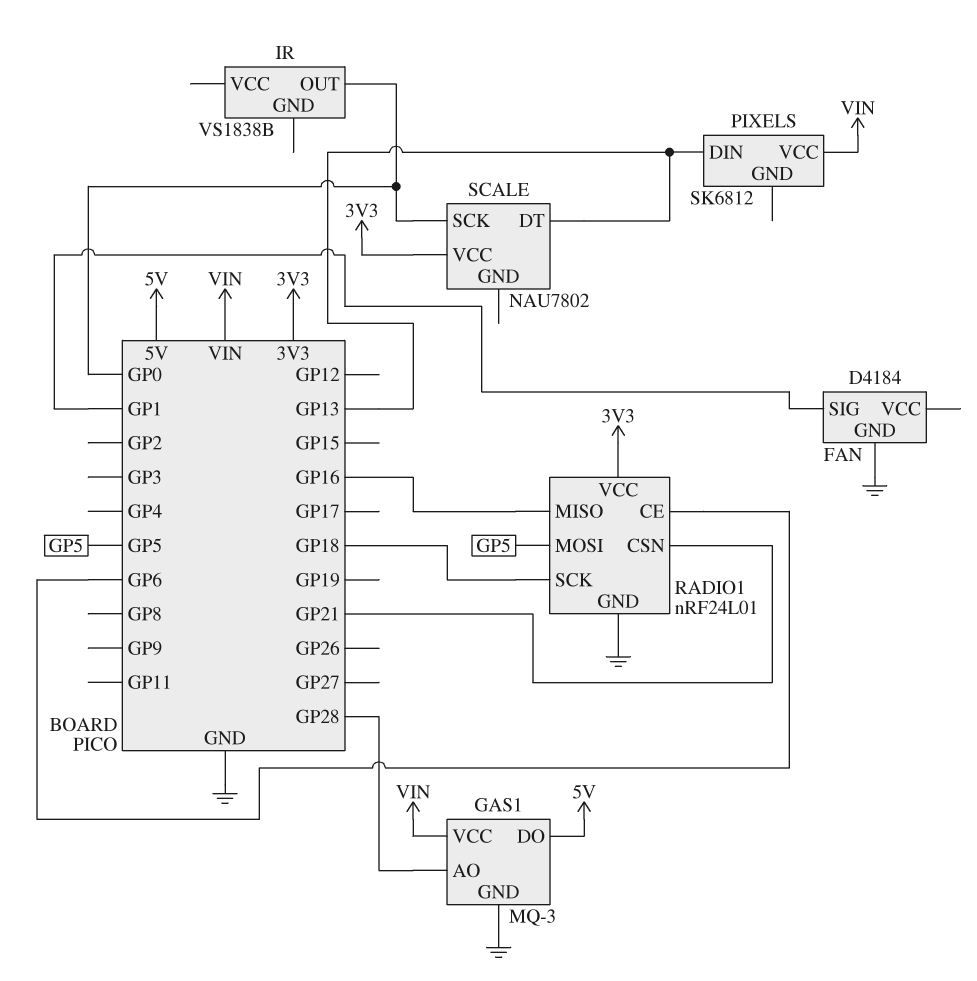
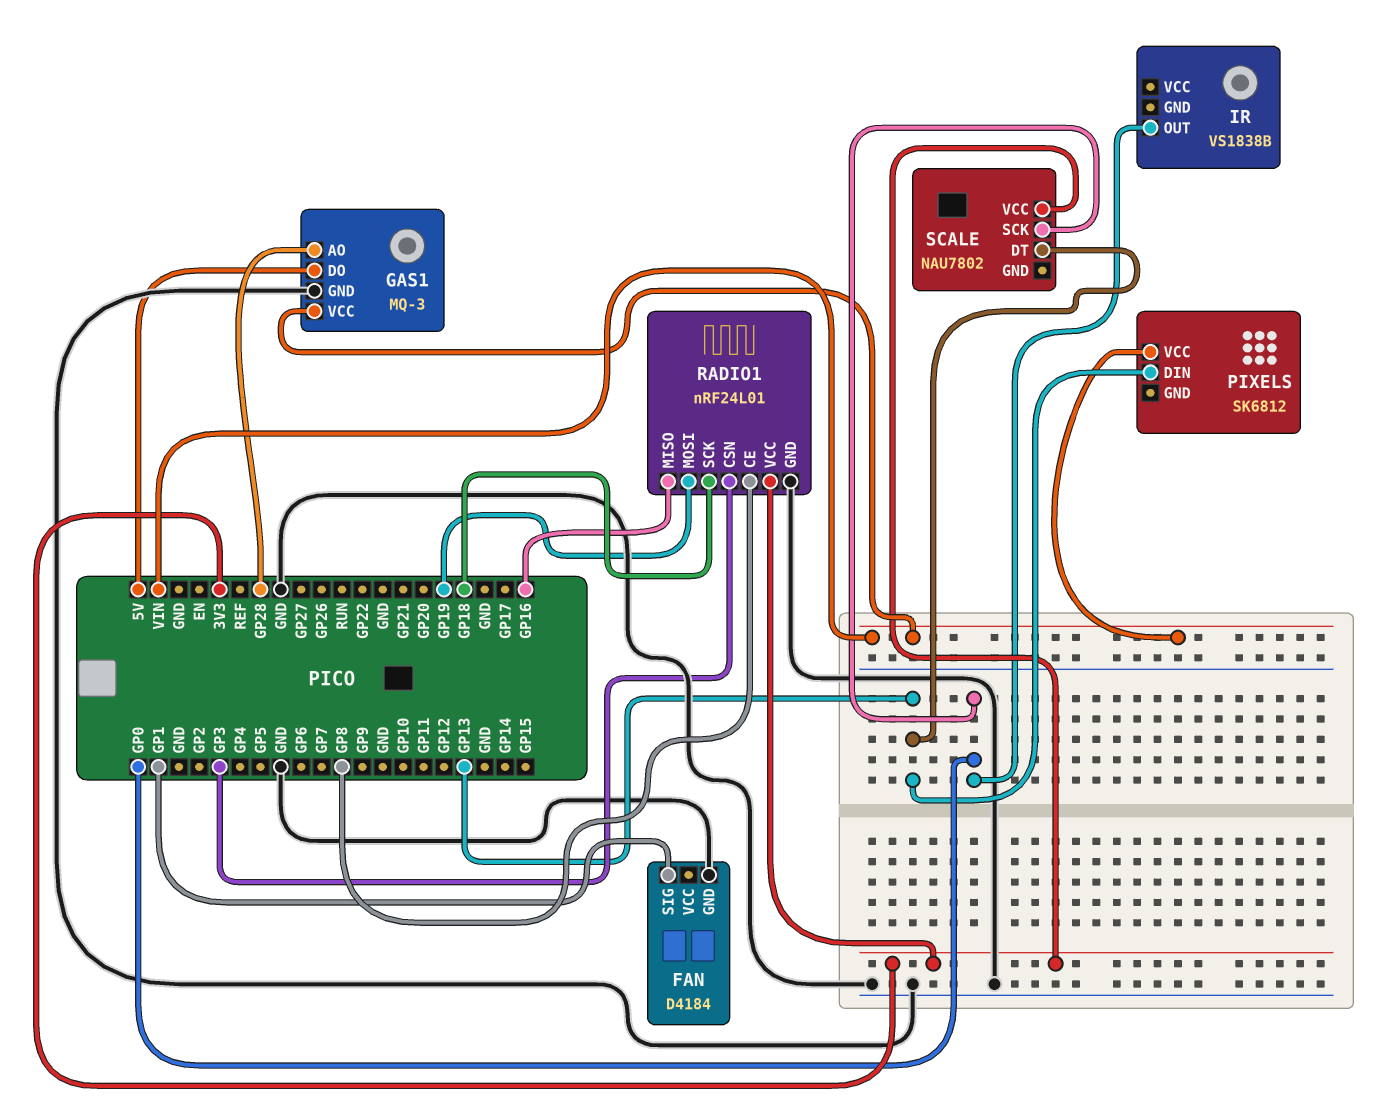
RADIO1 pin CE: GP6 -> GP8
RADIO1 pin CSN: GP21 -> GP3
RADIO1 pin MOSI: GP5 -> GP19

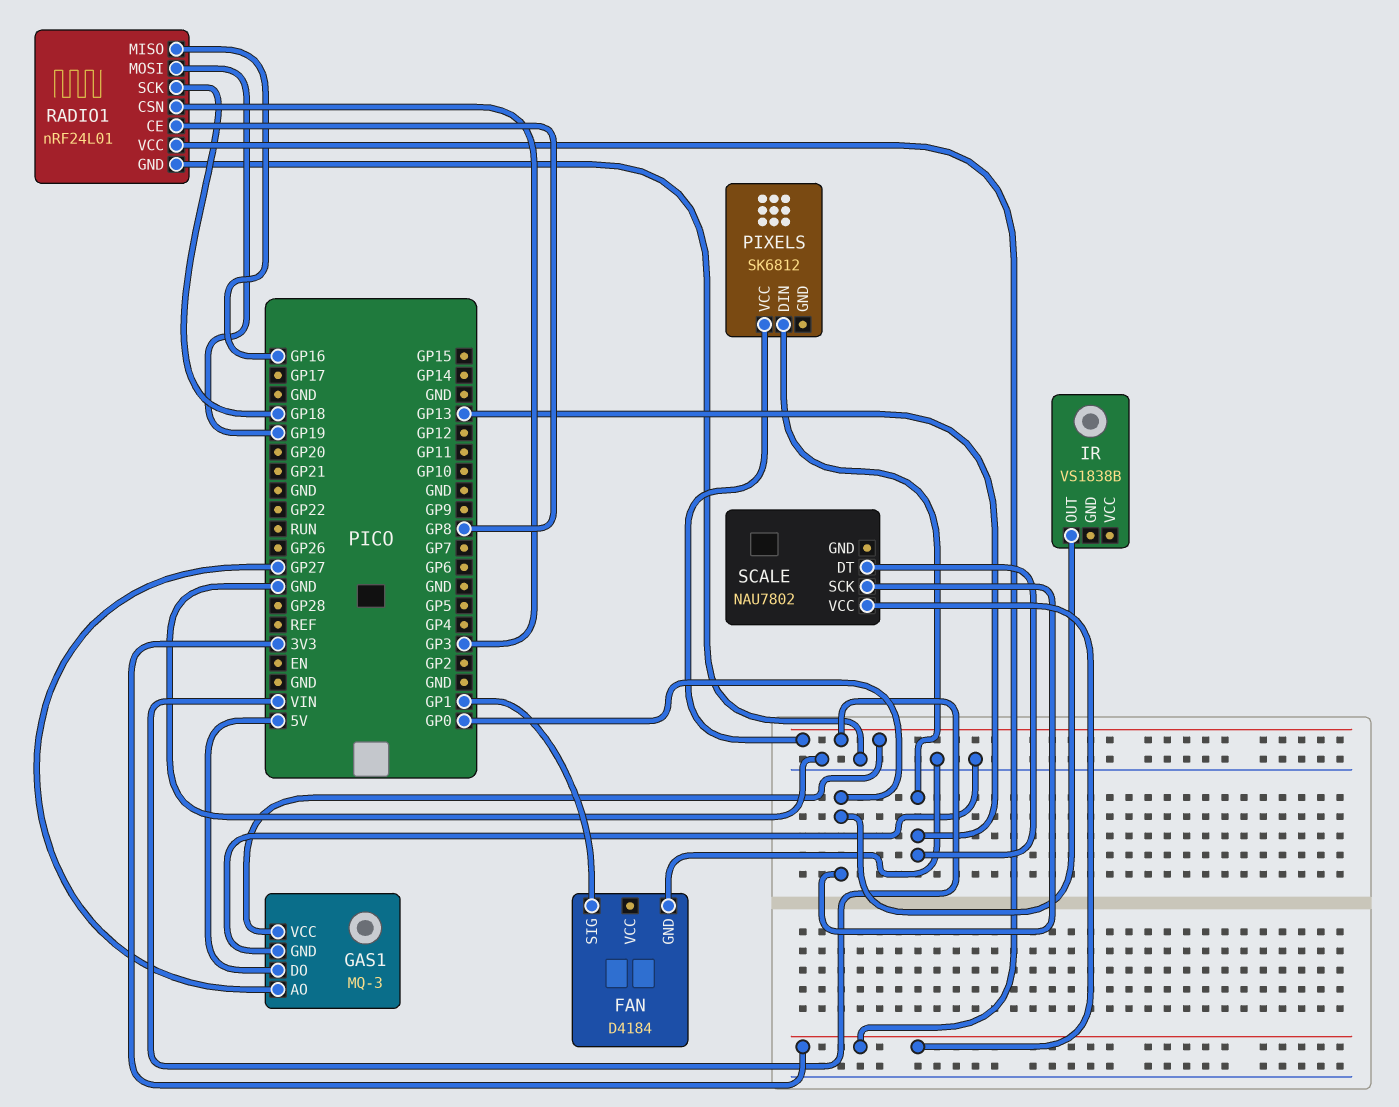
GAS1 pin AO: GP28 -> GP27

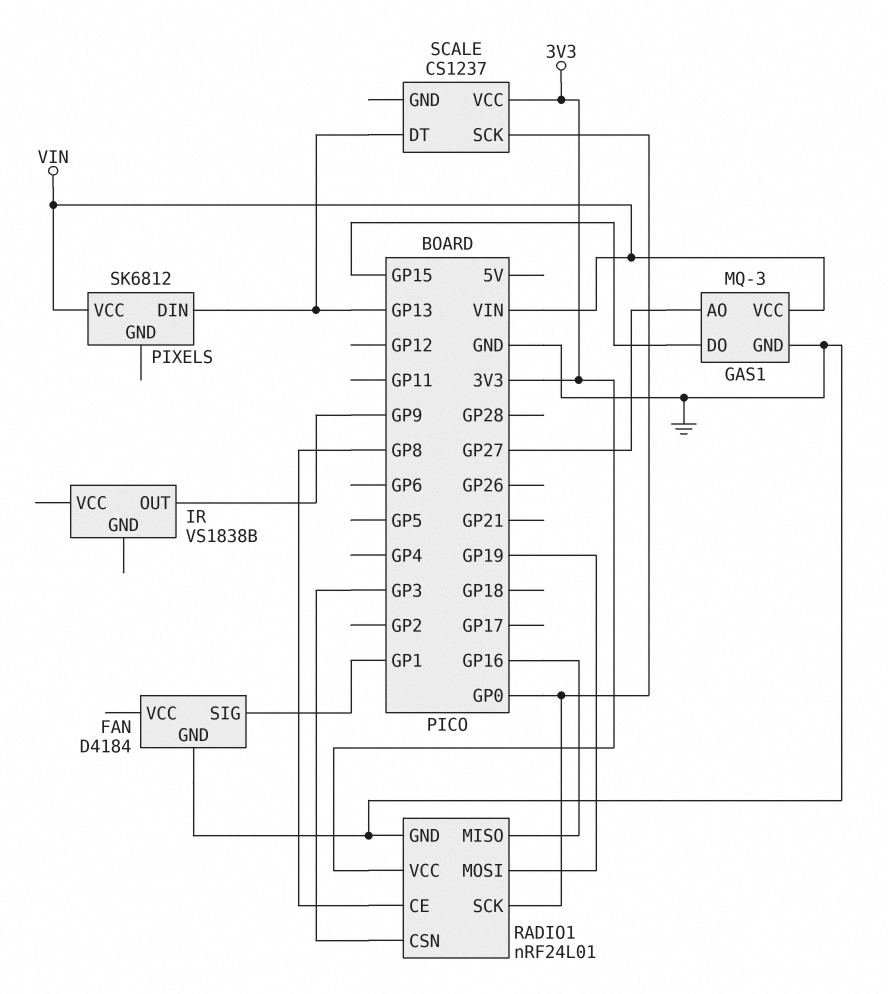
GAS1 pin DO: 5V -> GP15
IR pin OUT: GP0 -> GP9
RADIO1 pin SCK: GP18 -> GP0
SCALE: NAU7802 -> CS1237

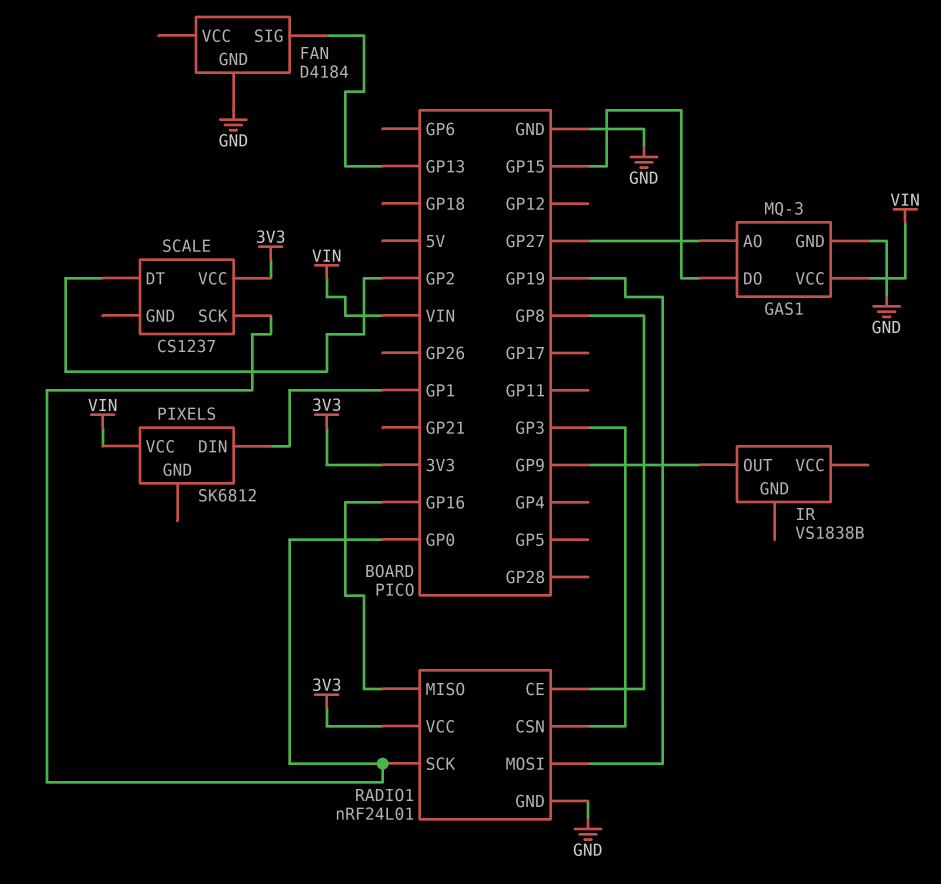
FAN pin SIG: GP1 -> GP13
PIXELS pin DIN: GP13 -> GP1
SCALE pin DT: GP13 -> GP2

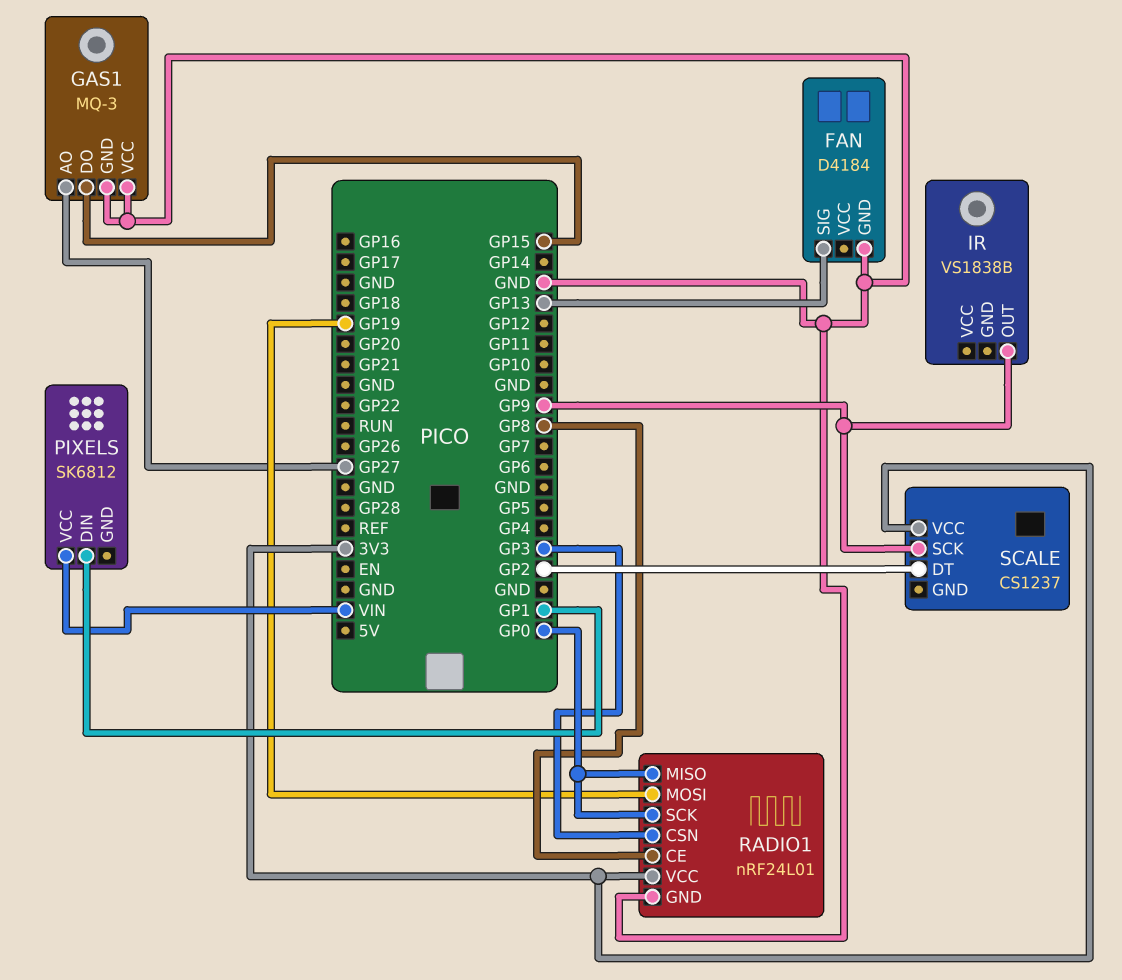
GAS1 pin VCC: VIN -> GND
RADIO1 pin MISO: GP16 -> GP0
SCALE pin SCK: GP0 -> GP9

